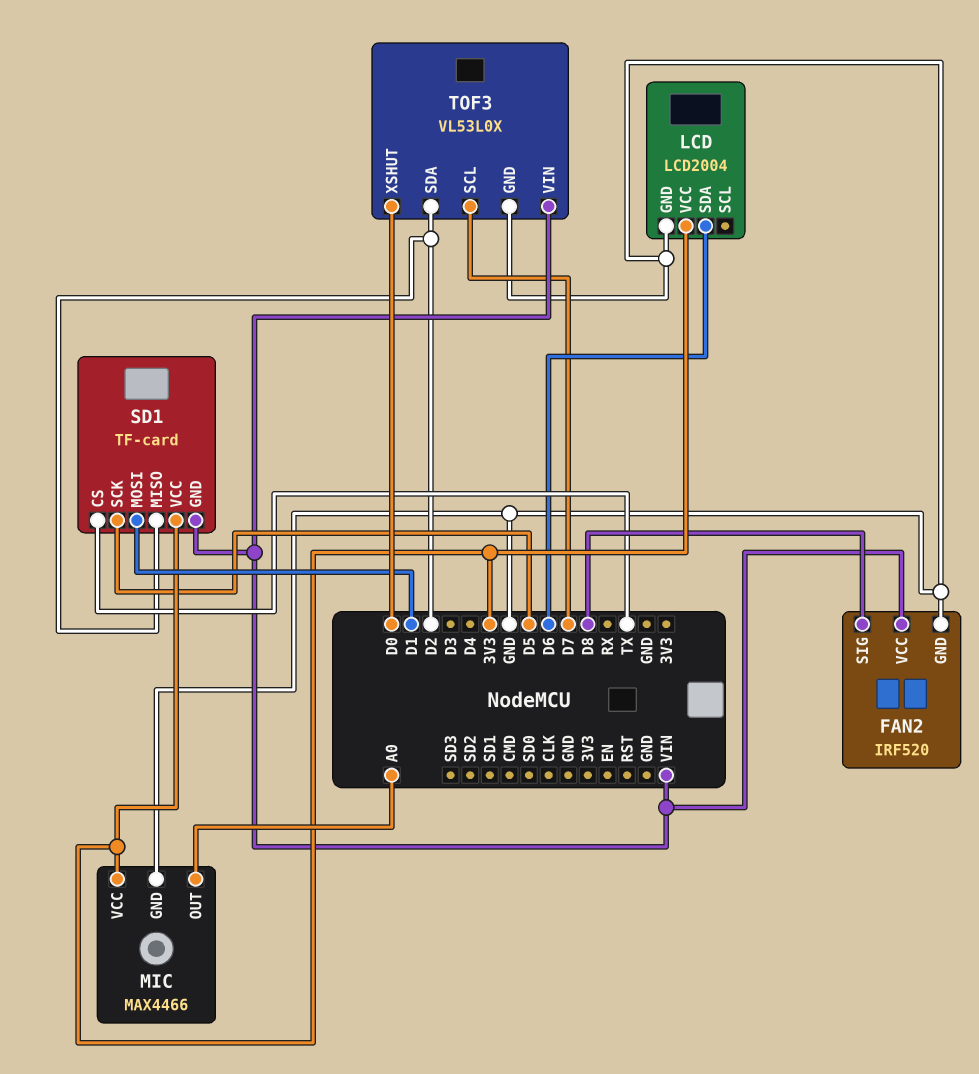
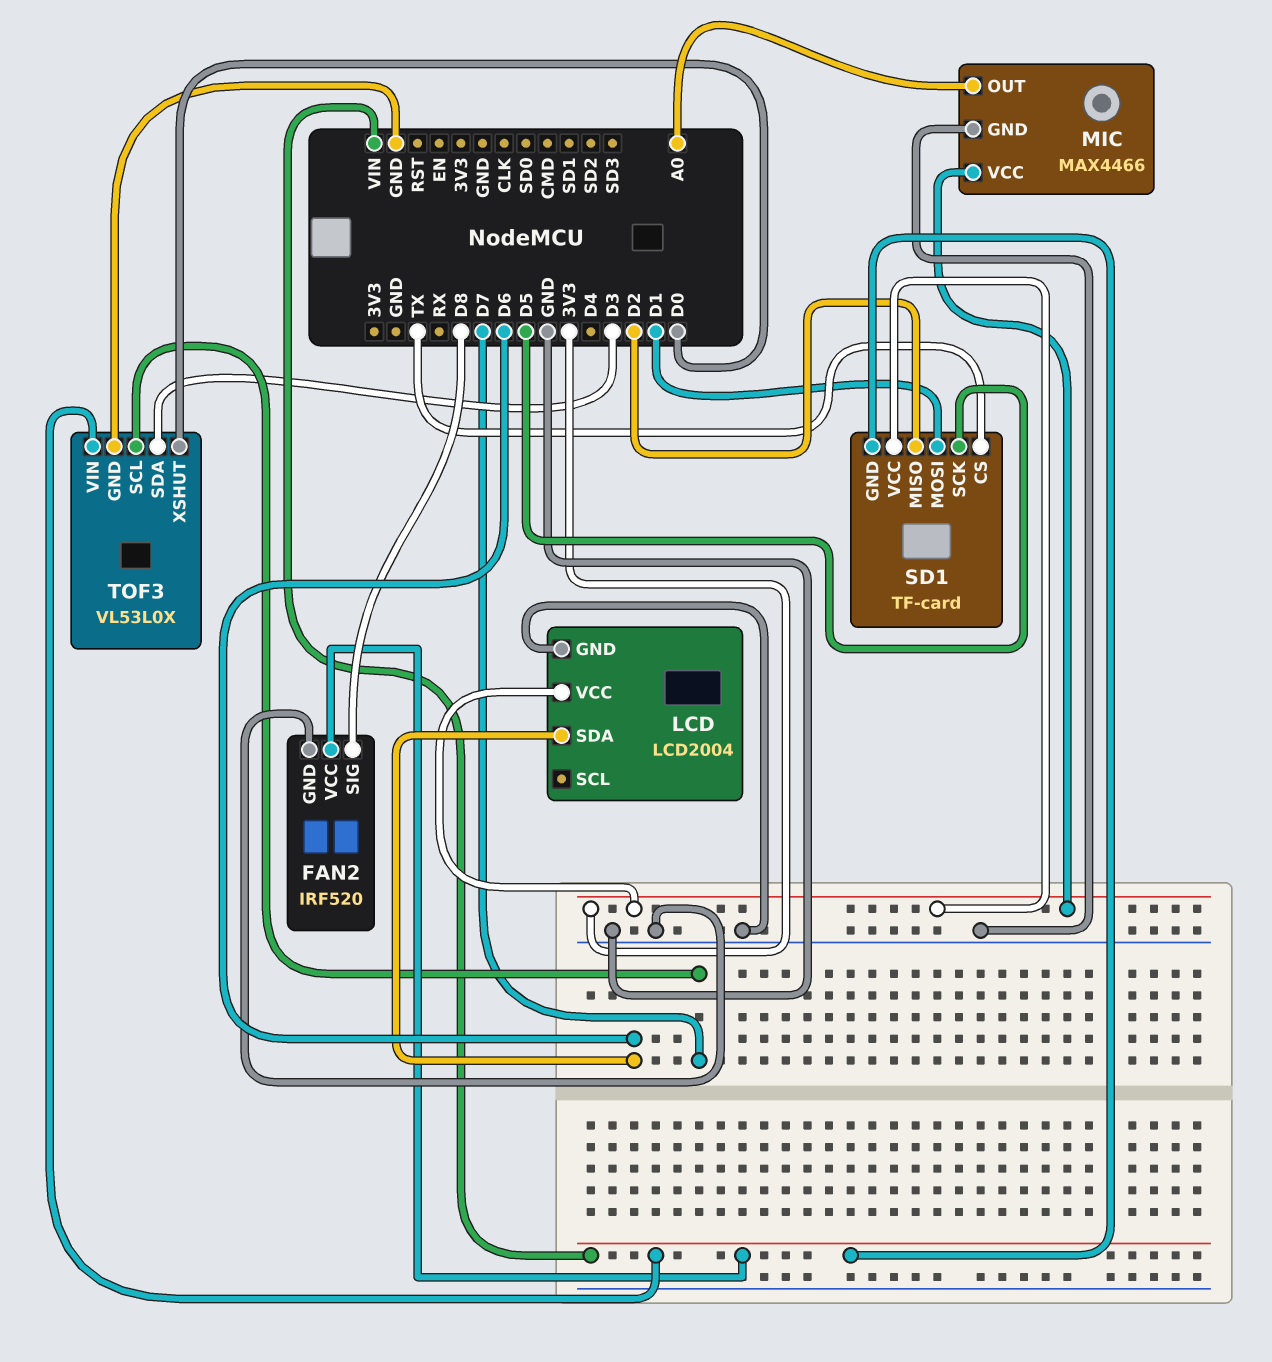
TOF3 pin SDA: D2 -> D3

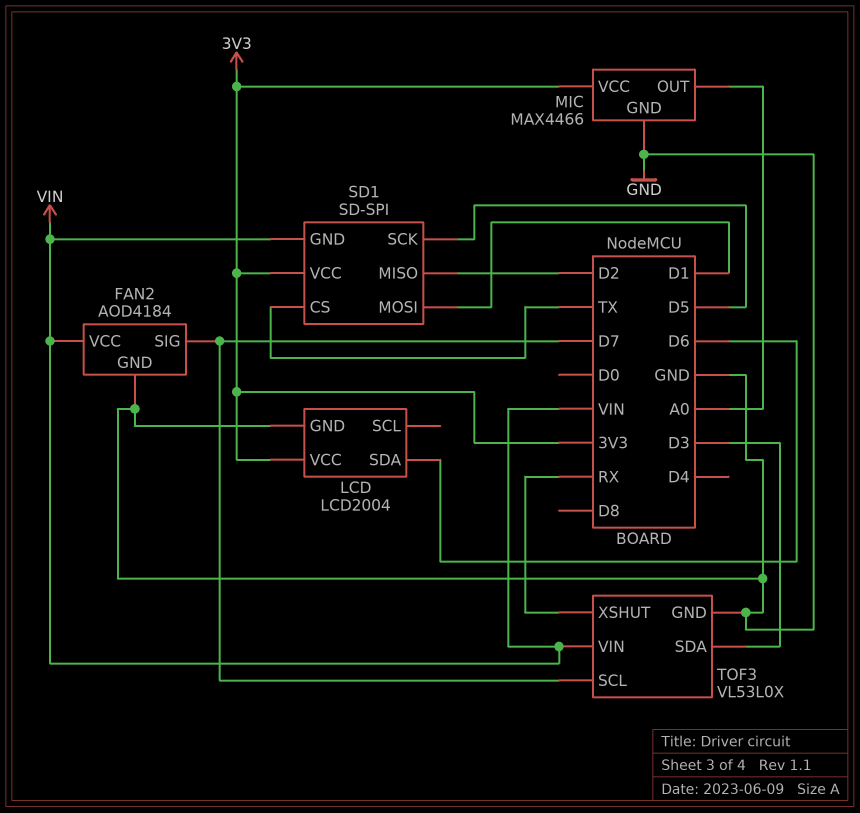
FAN2: IRF520 -> AOD4184
FAN2 pin SIG: D8 -> D7
SD1: TF-card -> SD-SPI
TOF3 pin XSHUT: D0 -> RX

